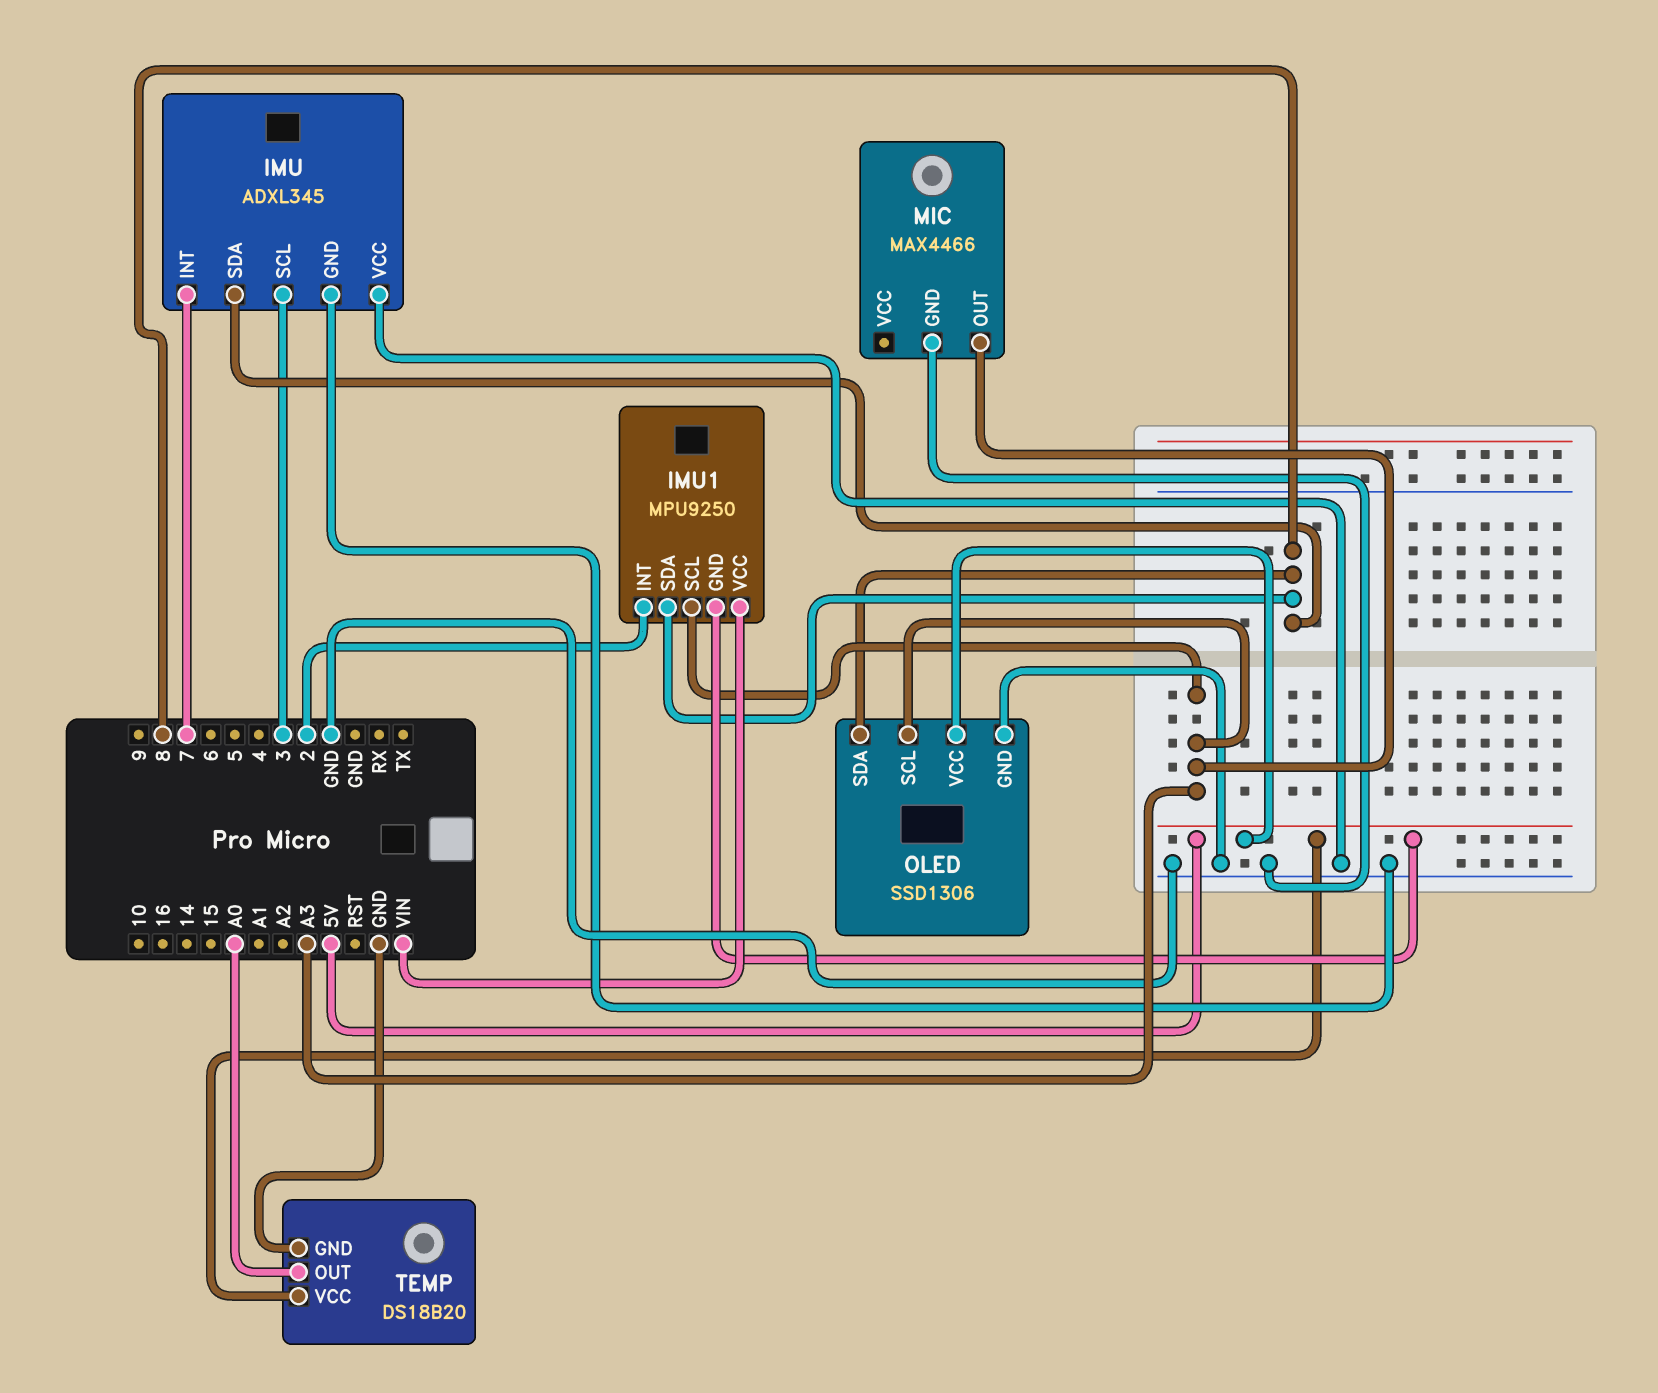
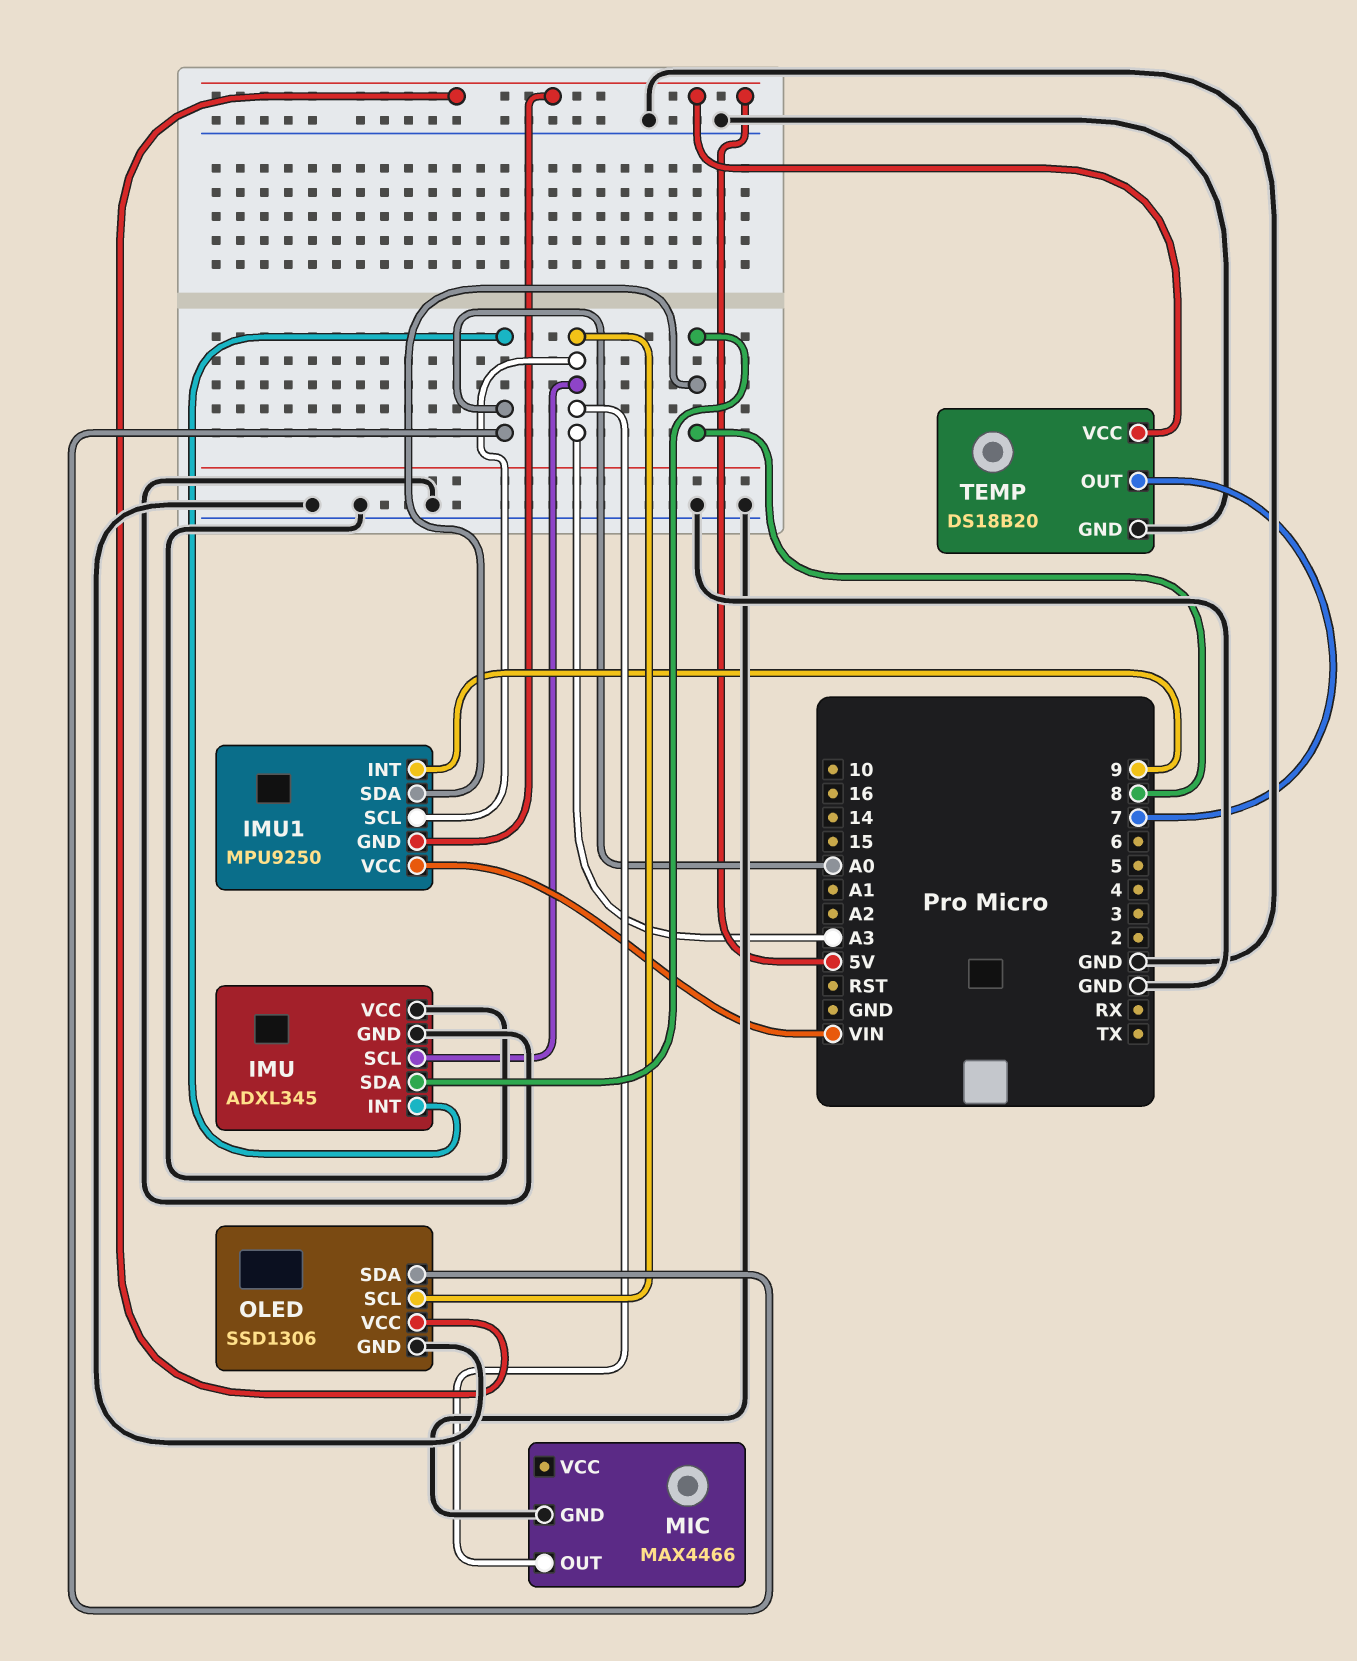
IMU pin INT: 7 -> A0
IMU pin SCL: 3 -> A3
IMU1 pin INT: 2 -> 9
OLED pin SDA: 8 -> A0
TEMP pin OUT: A0 -> 7

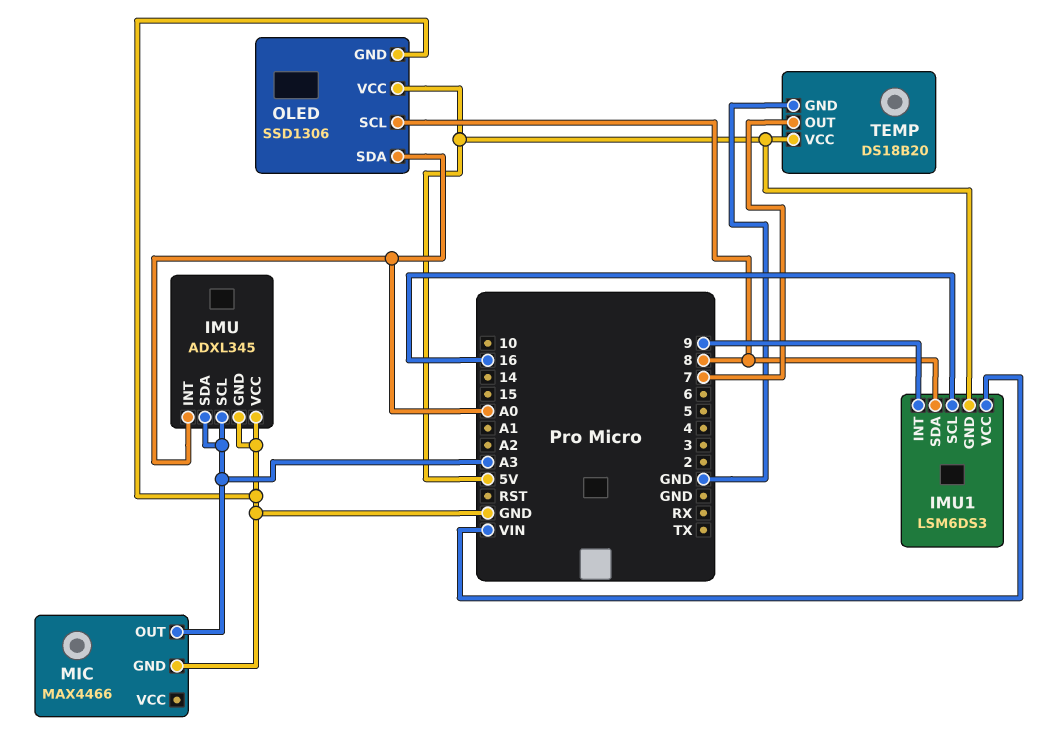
IMU pin SDA: 8 -> A3
IMU1: MPU9250 -> LSM6DS3
IMU1 pin SCL: A3 -> 16
OLED pin SCL: A3 -> 8

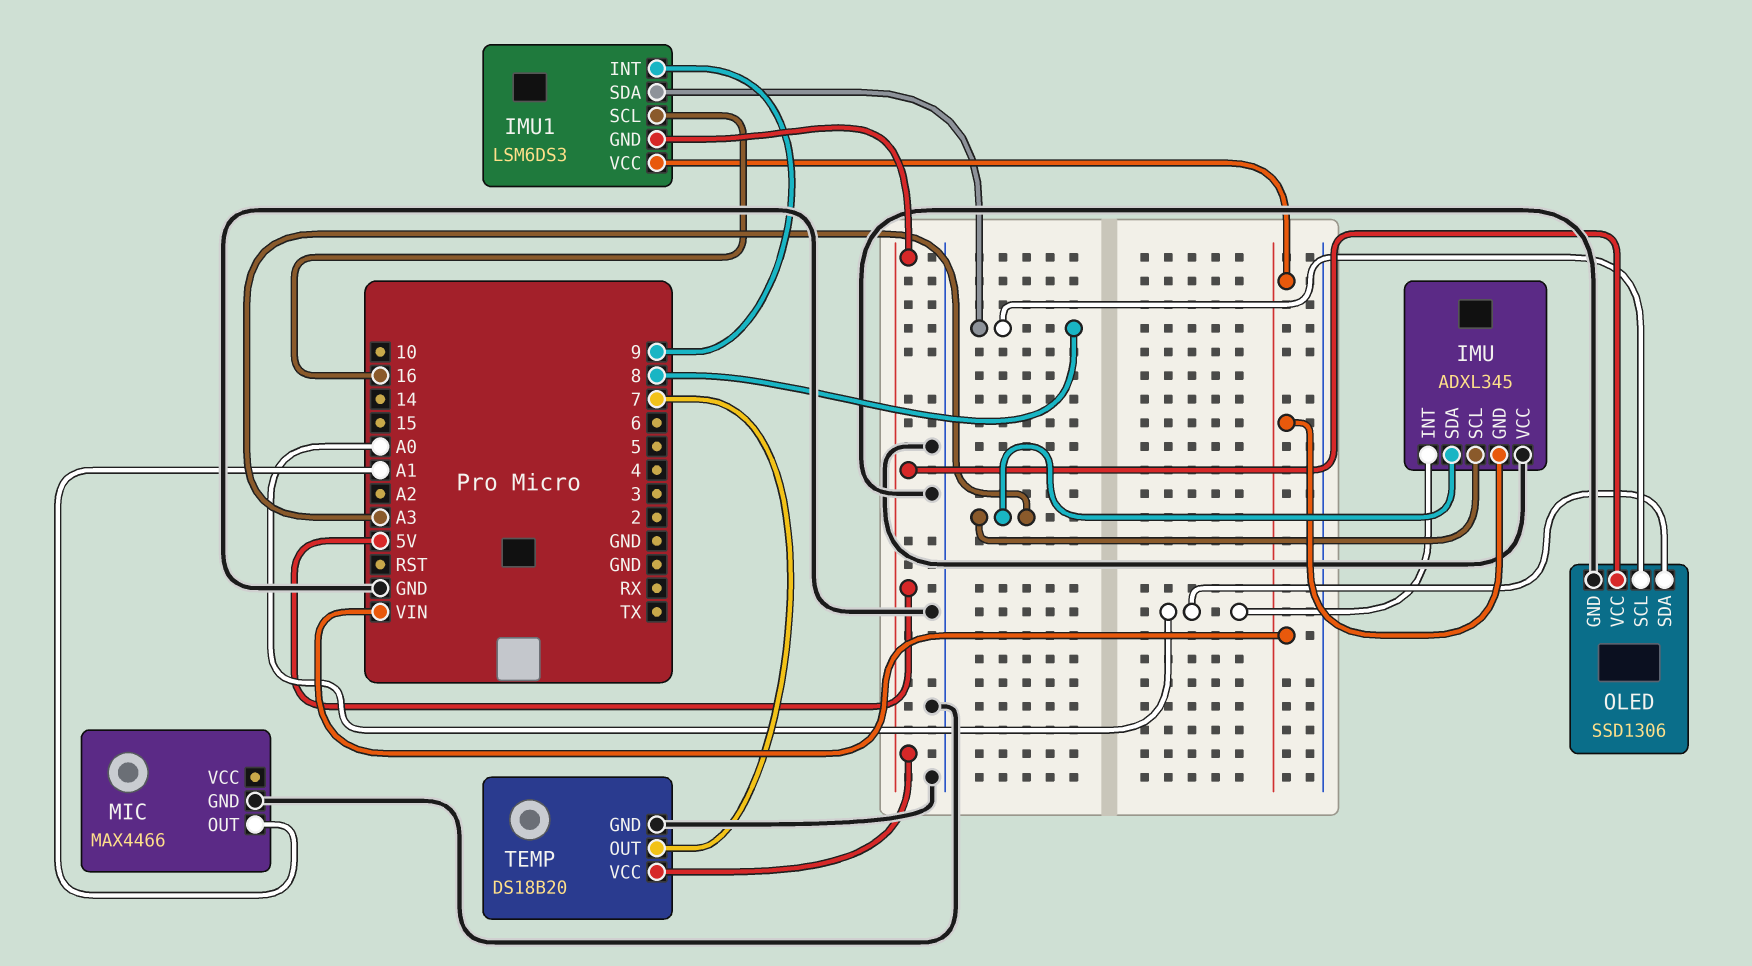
IMU pin GND: GND -> VIN
MIC pin OUT: A3 -> A1

